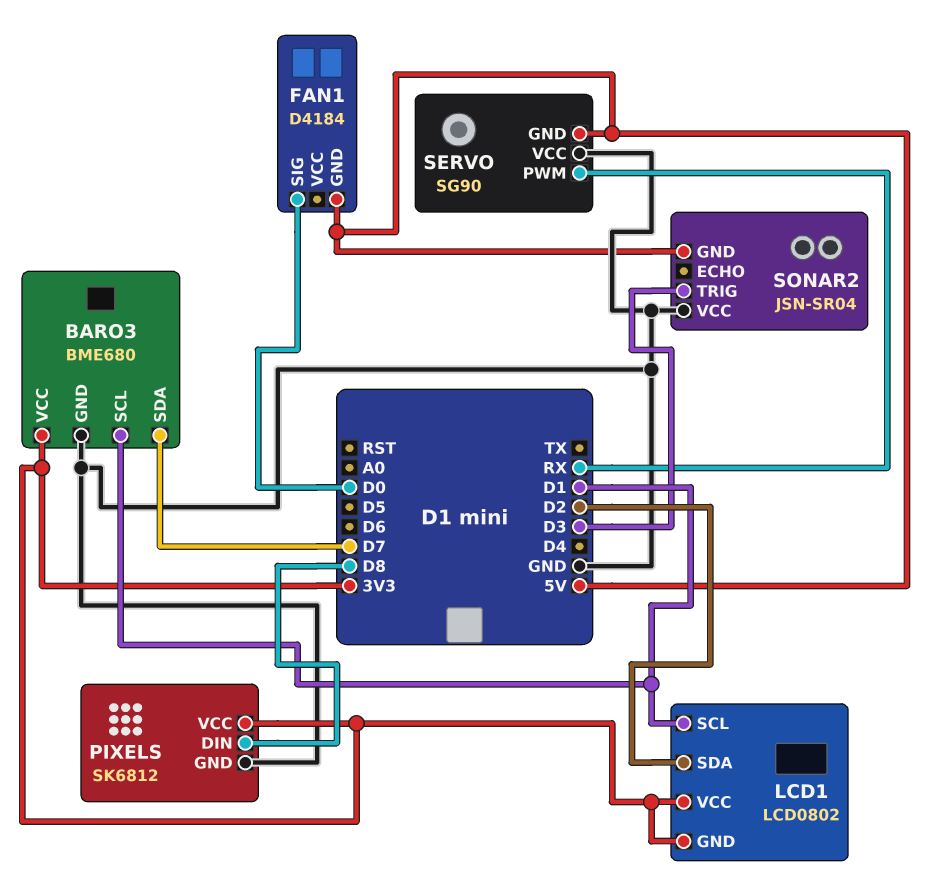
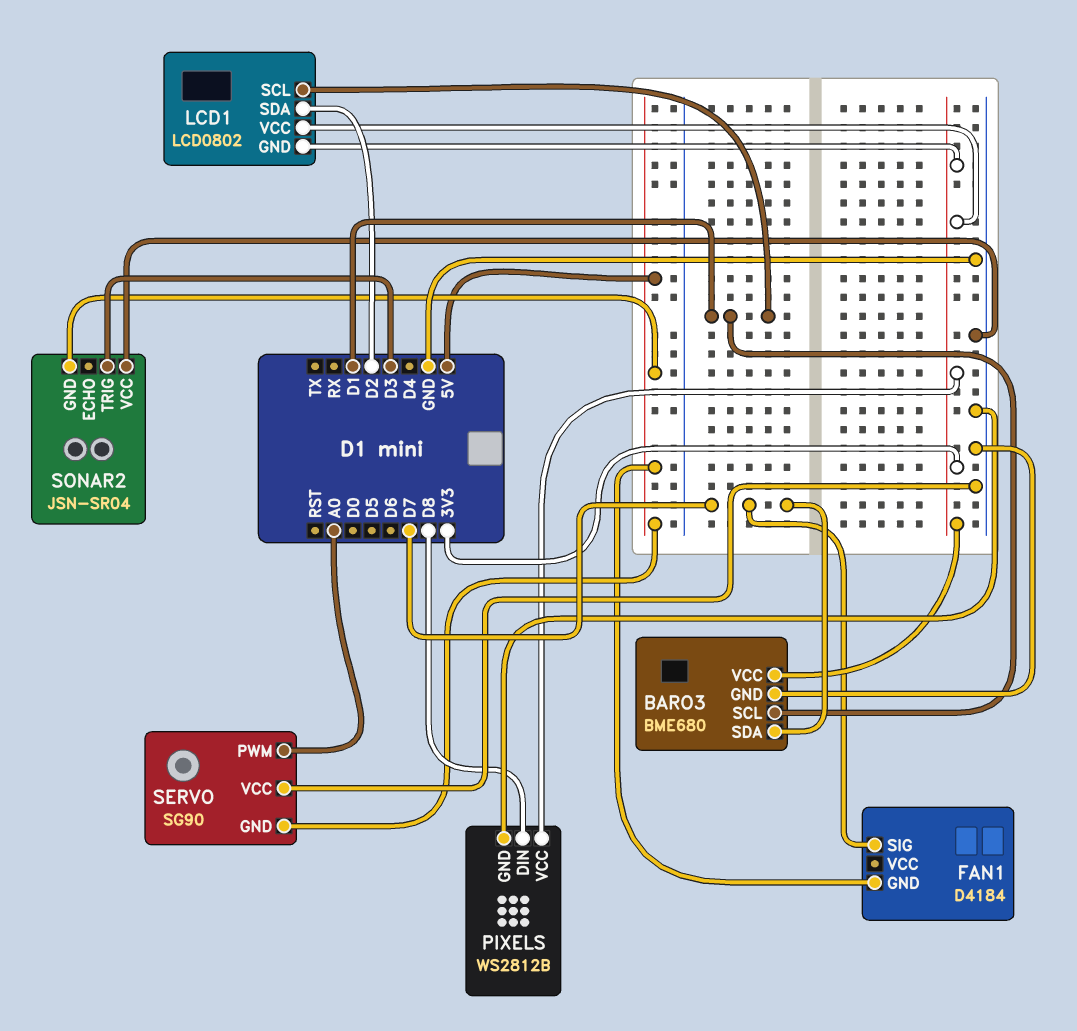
FAN1 pin SIG: D0 -> D7
PIXELS: SK6812 -> WS2812B
SERVO pin PWM: RX -> A0

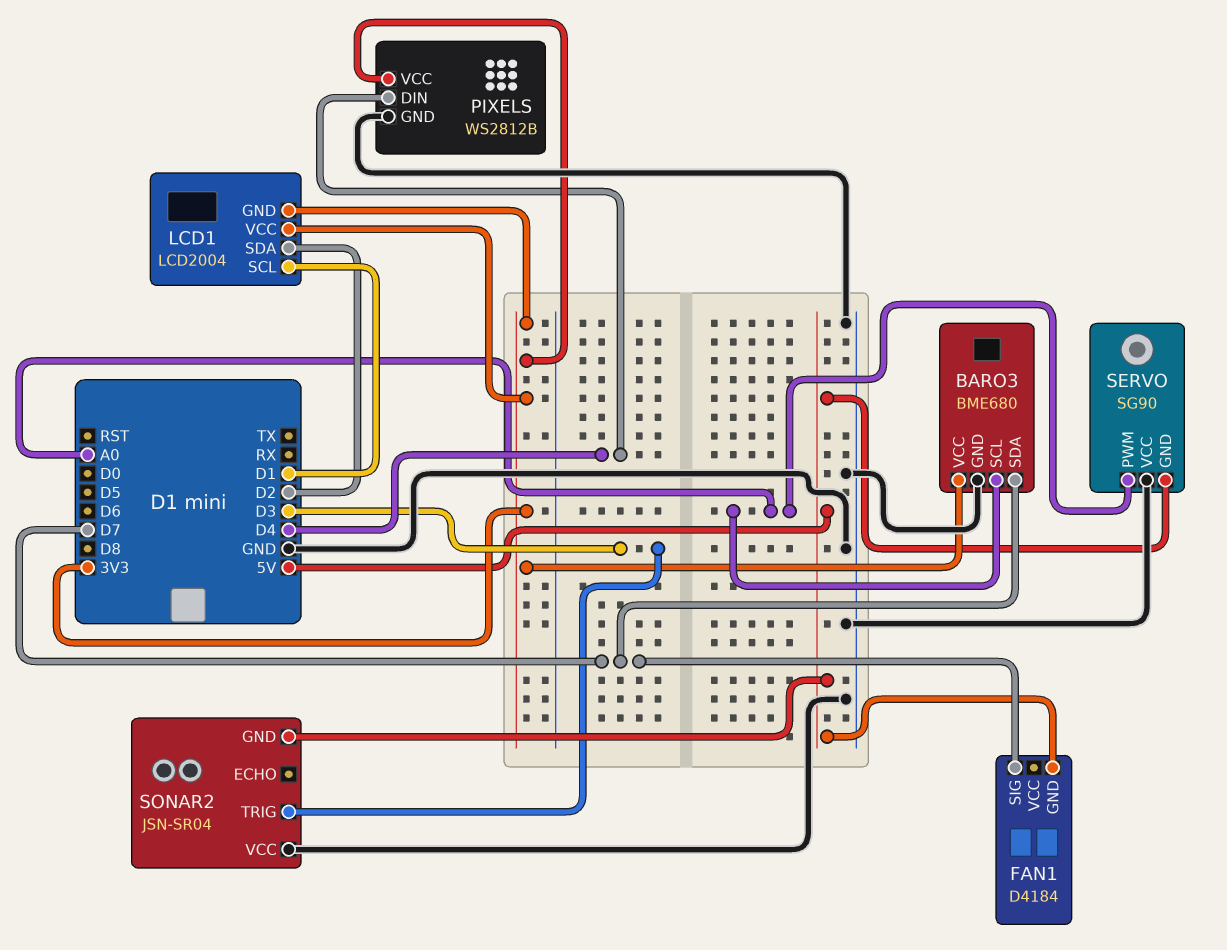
BARO3 pin SCL: D1 -> A0
LCD1: LCD0802 -> LCD2004
PIXELS pin DIN: D8 -> D4

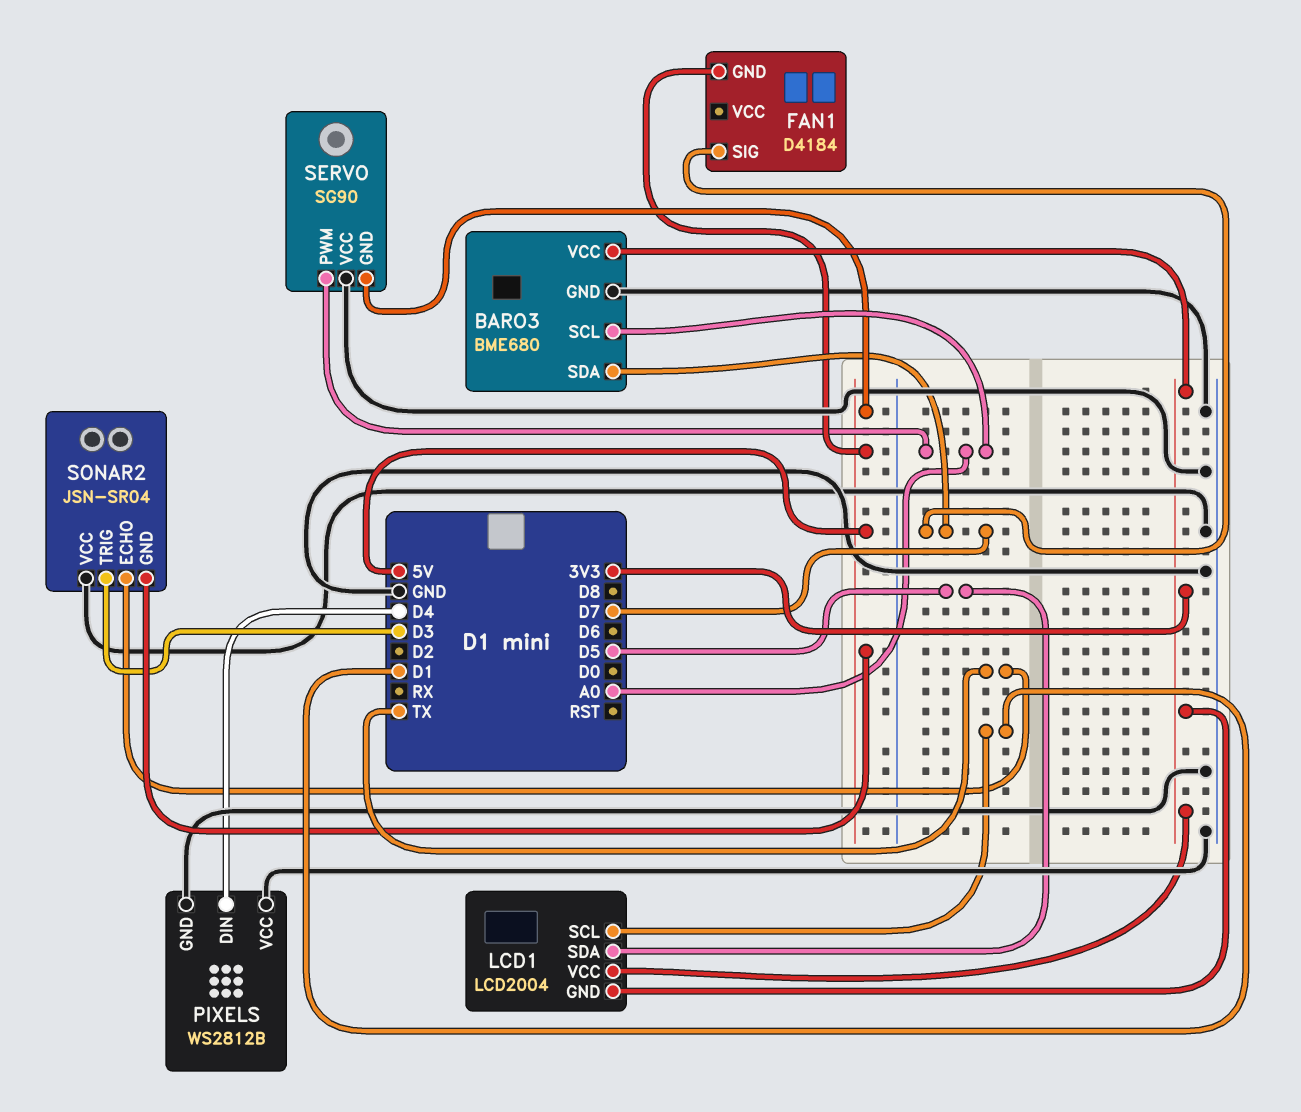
LCD1 pin SDA: D2 -> D5
PIXELS pin VCC: 3V3 -> GND
SONAR2 pin ECHO: none -> TX

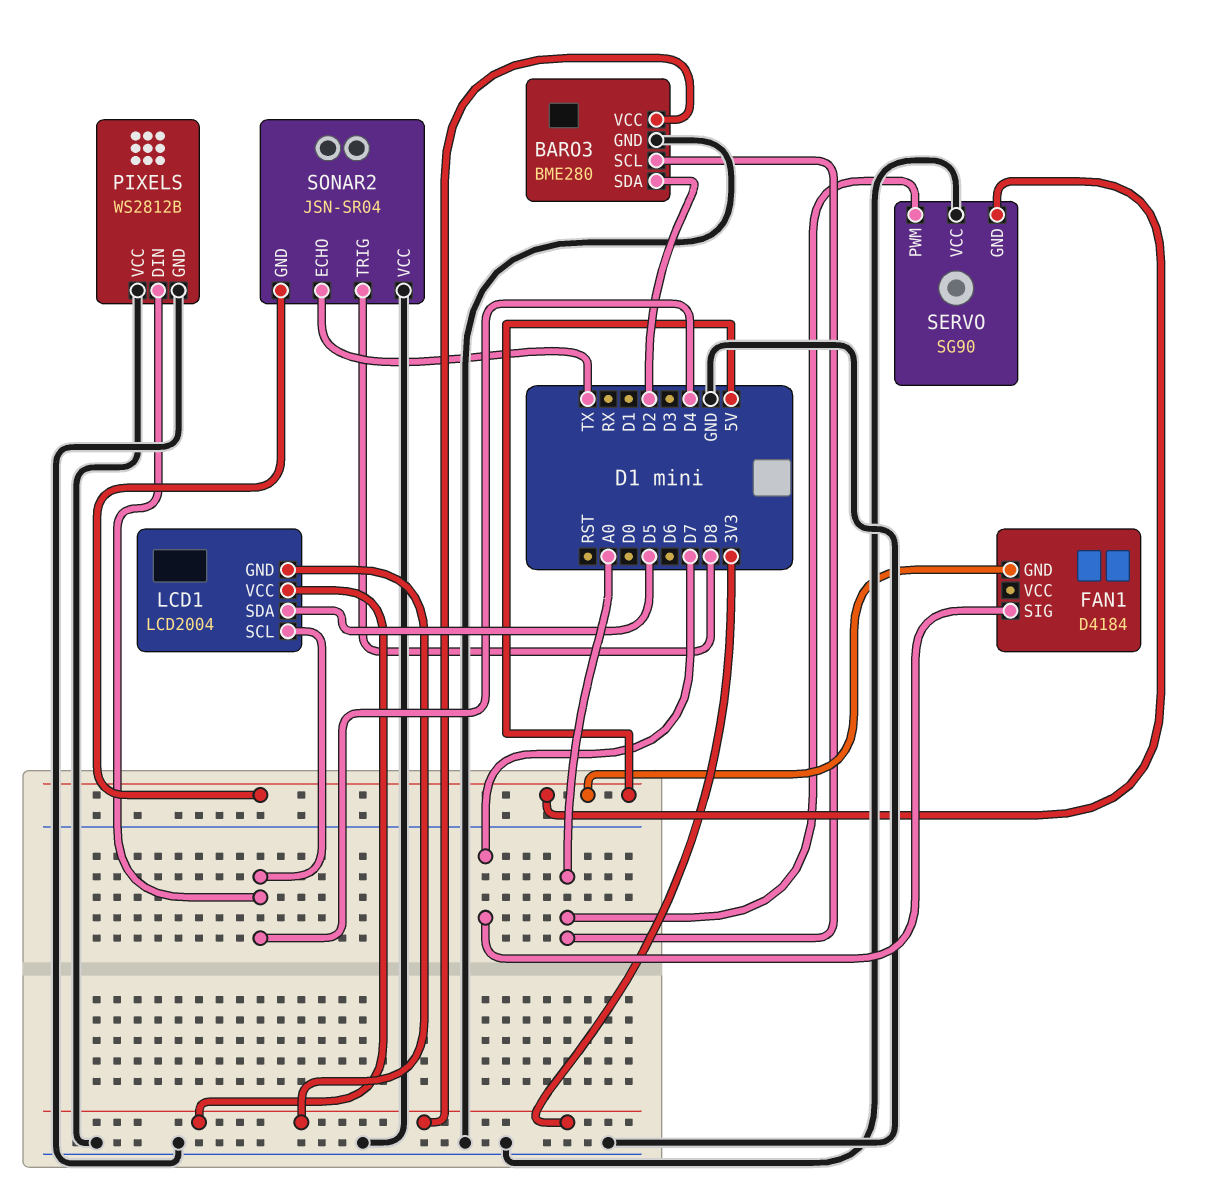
BARO3: BME680 -> BME280
BARO3 pin SDA: D7 -> D2
LCD1 pin SCL: D1 -> D4
SONAR2 pin TRIG: D3 -> D8

